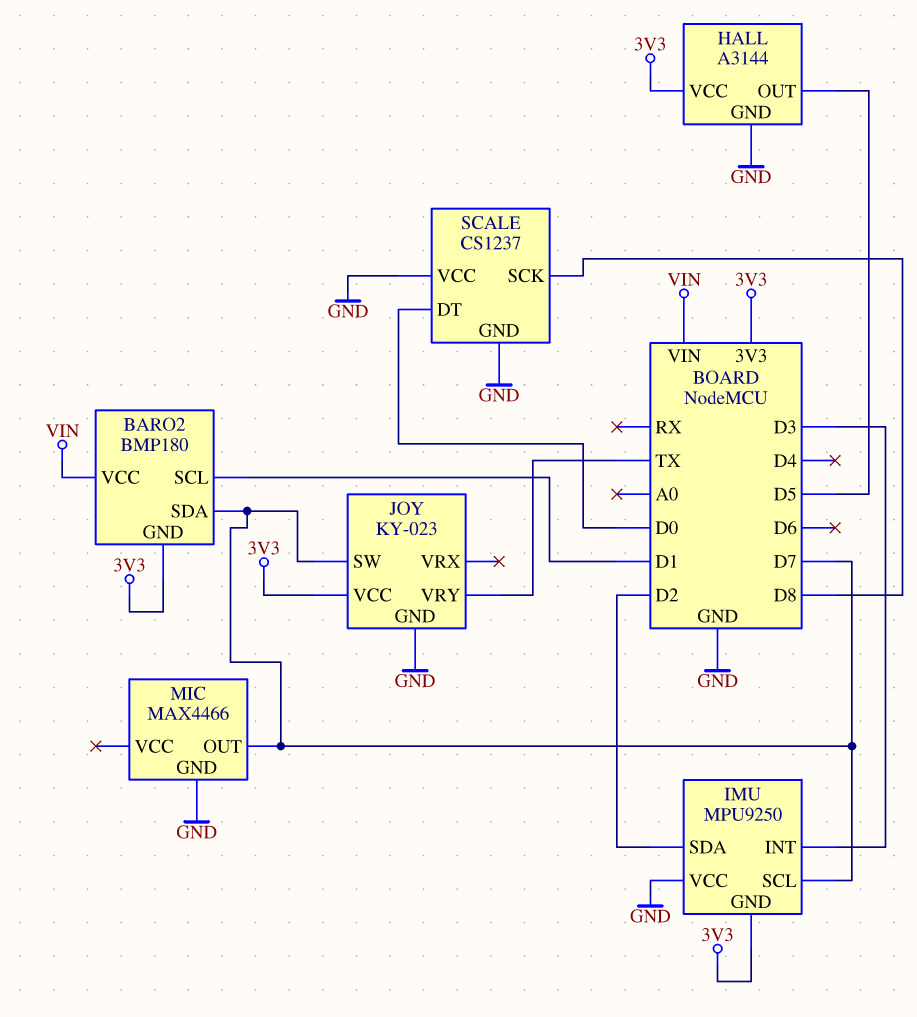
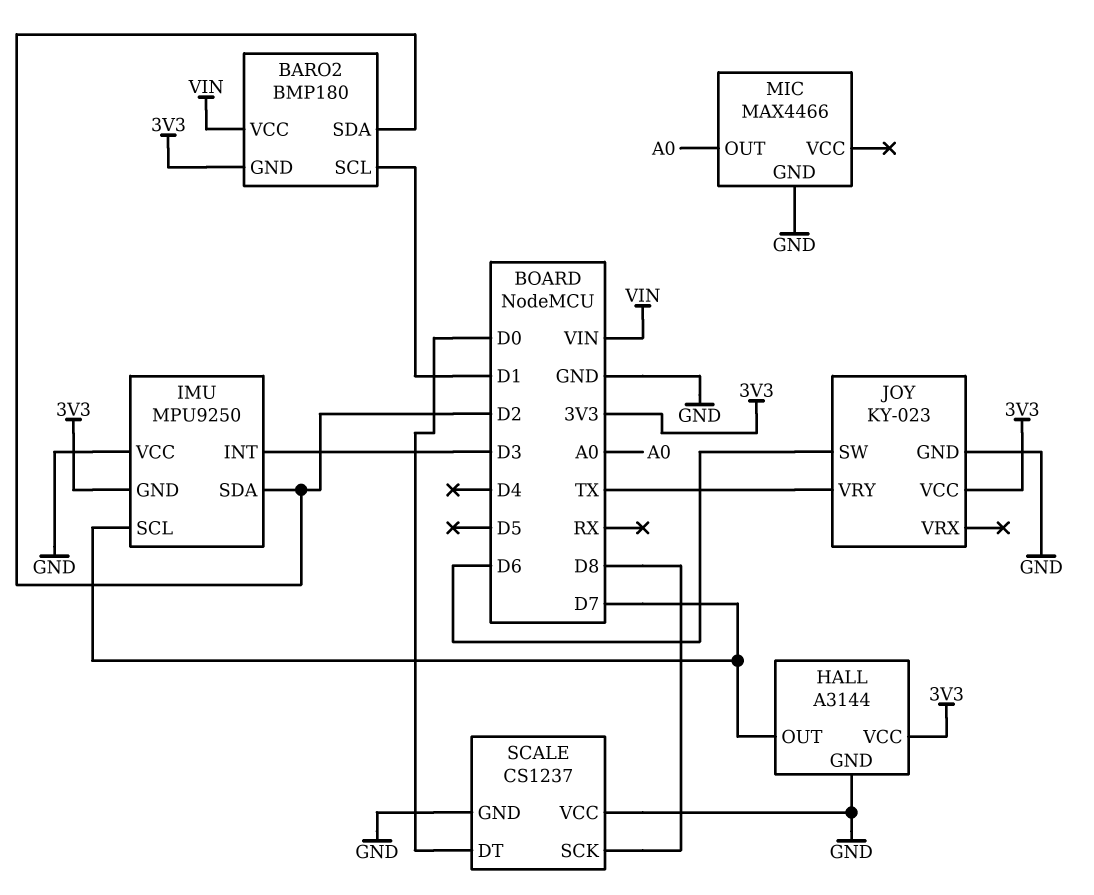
BARO2 pin SDA: D7 -> D2
HALL pin OUT: D5 -> D7
JOY pin SW: D7 -> D6
MIC pin OUT: D7 -> A0

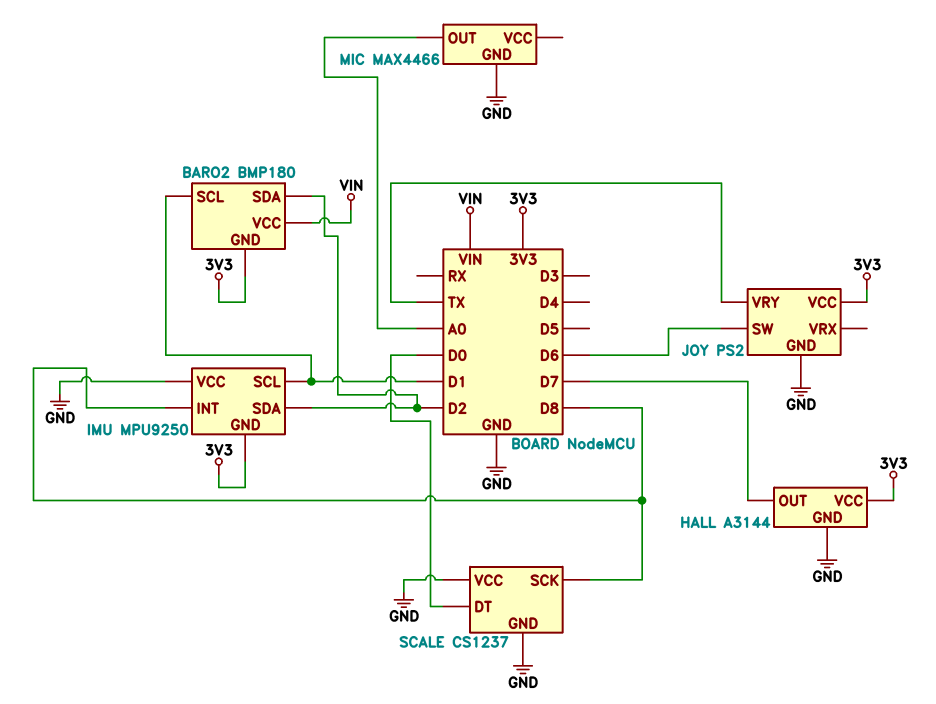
IMU pin INT: D3 -> D8
IMU pin SCL: D7 -> D1
JOY: KY-023 -> PS2

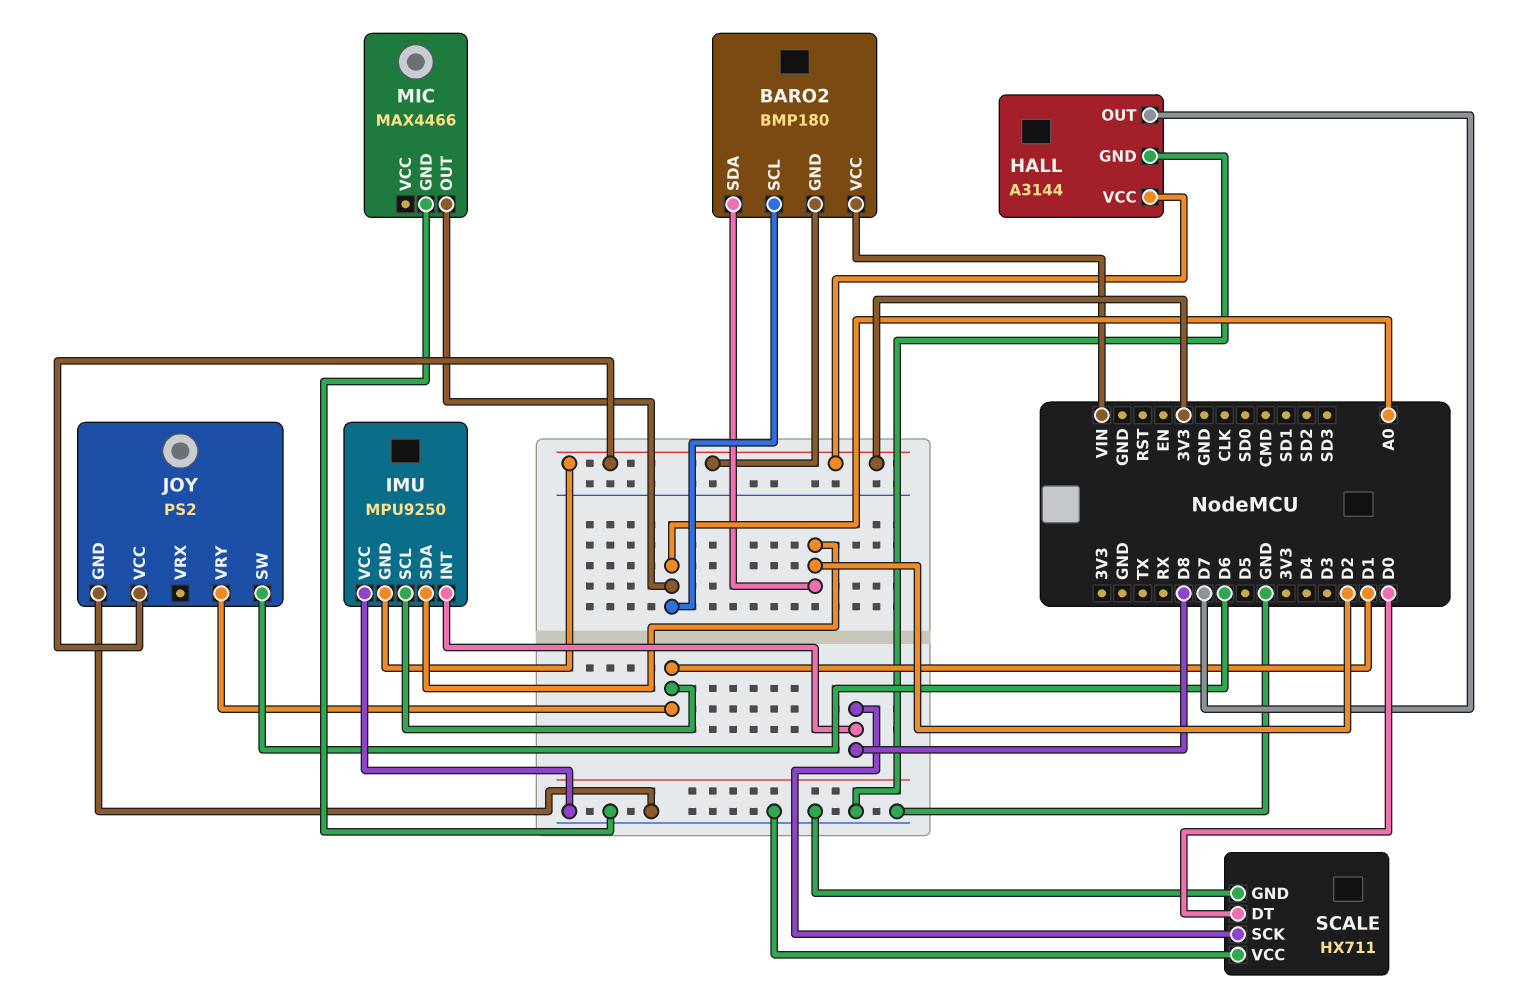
BARO2 pin SCL: D1 -> A0
JOY pin VRY: TX -> D1
SCALE: CS1237 -> HX711

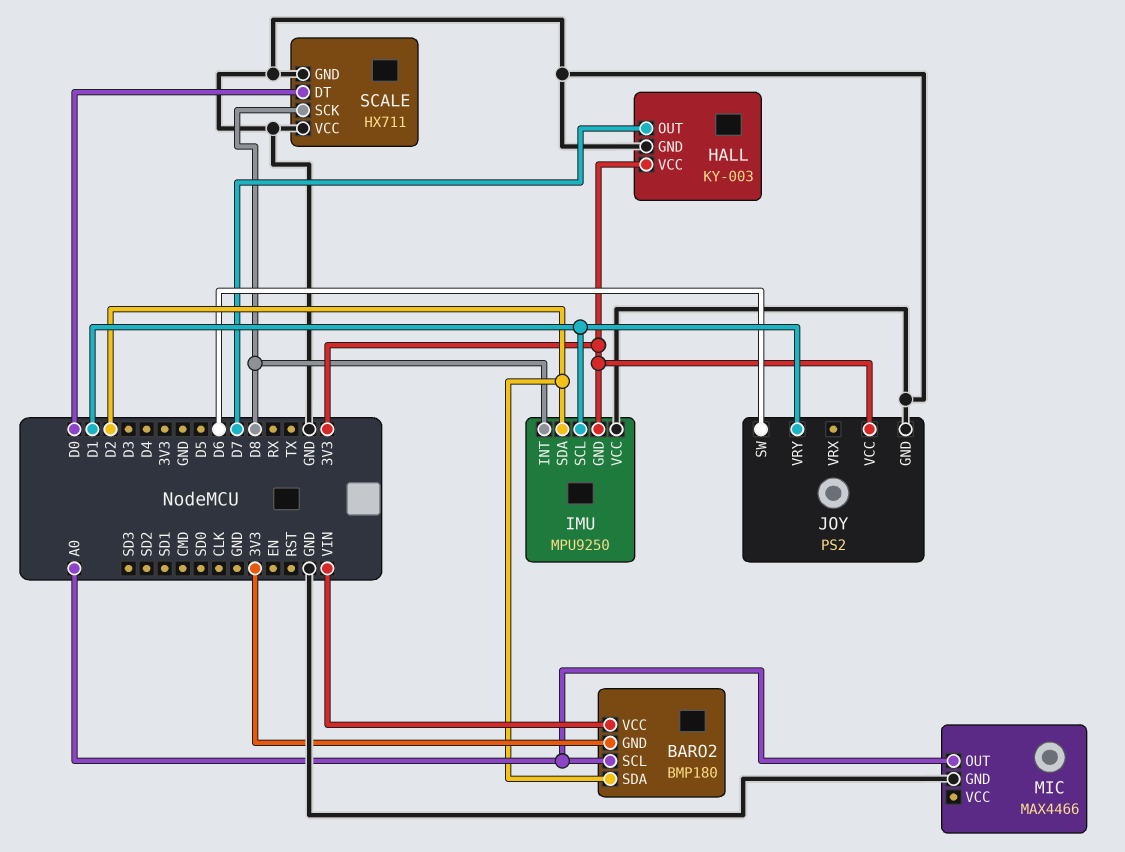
HALL: A3144 -> KY-003

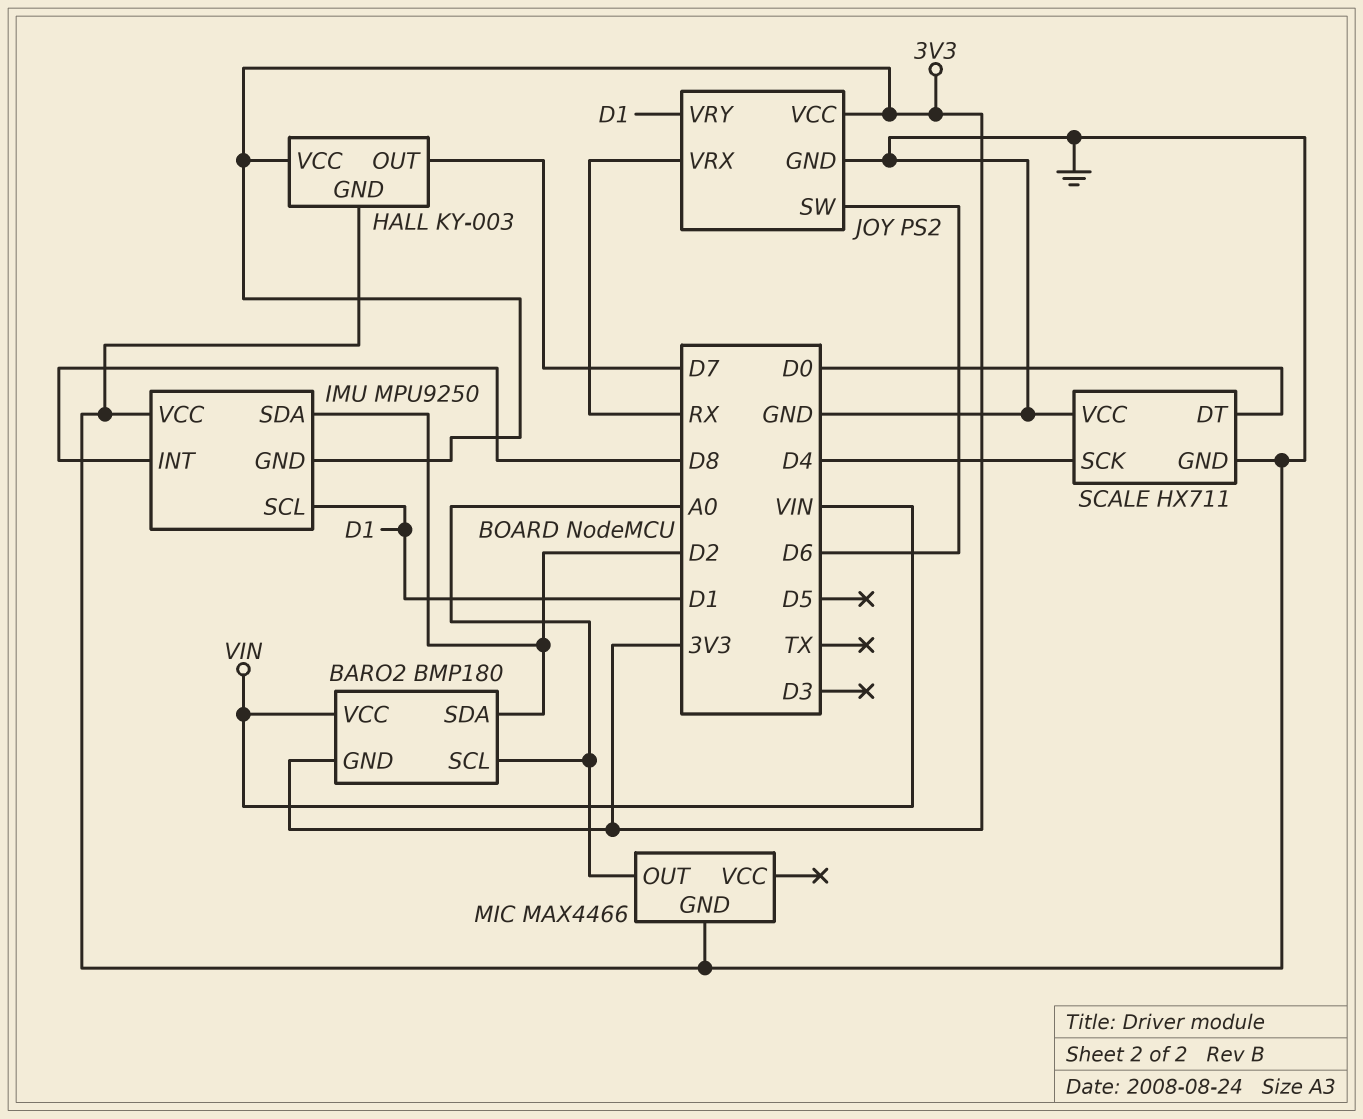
JOY pin VRX: none -> RX
SCALE pin SCK: D8 -> D4

